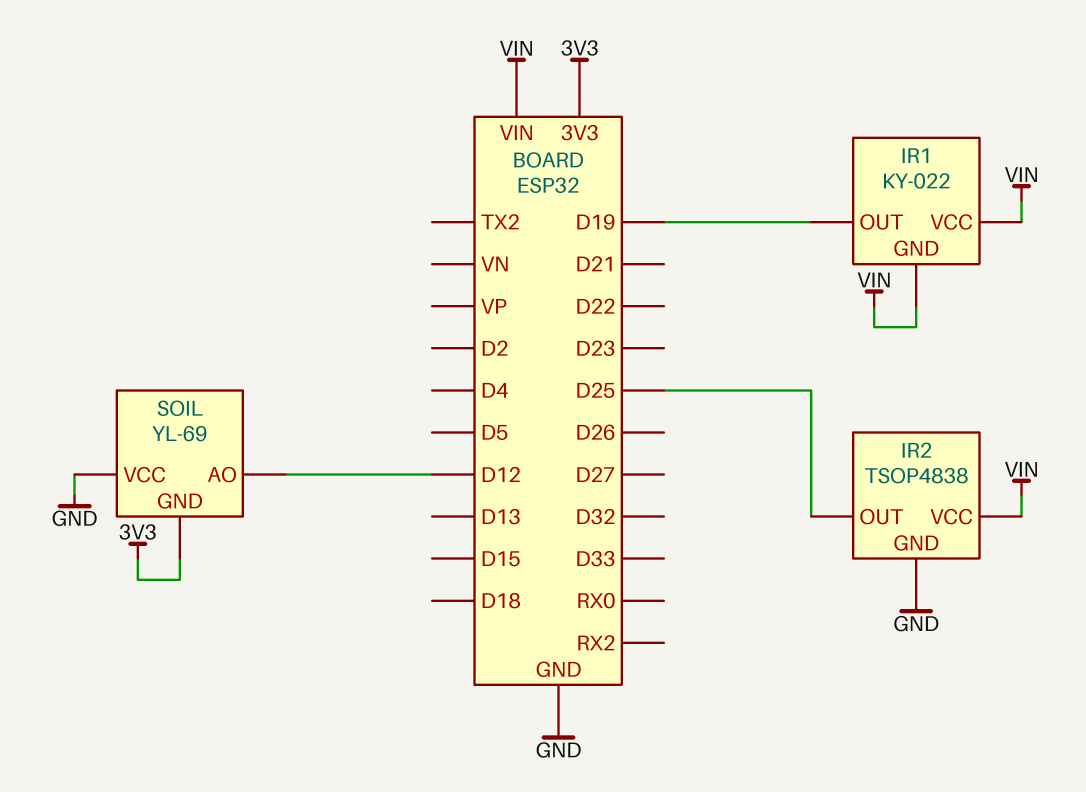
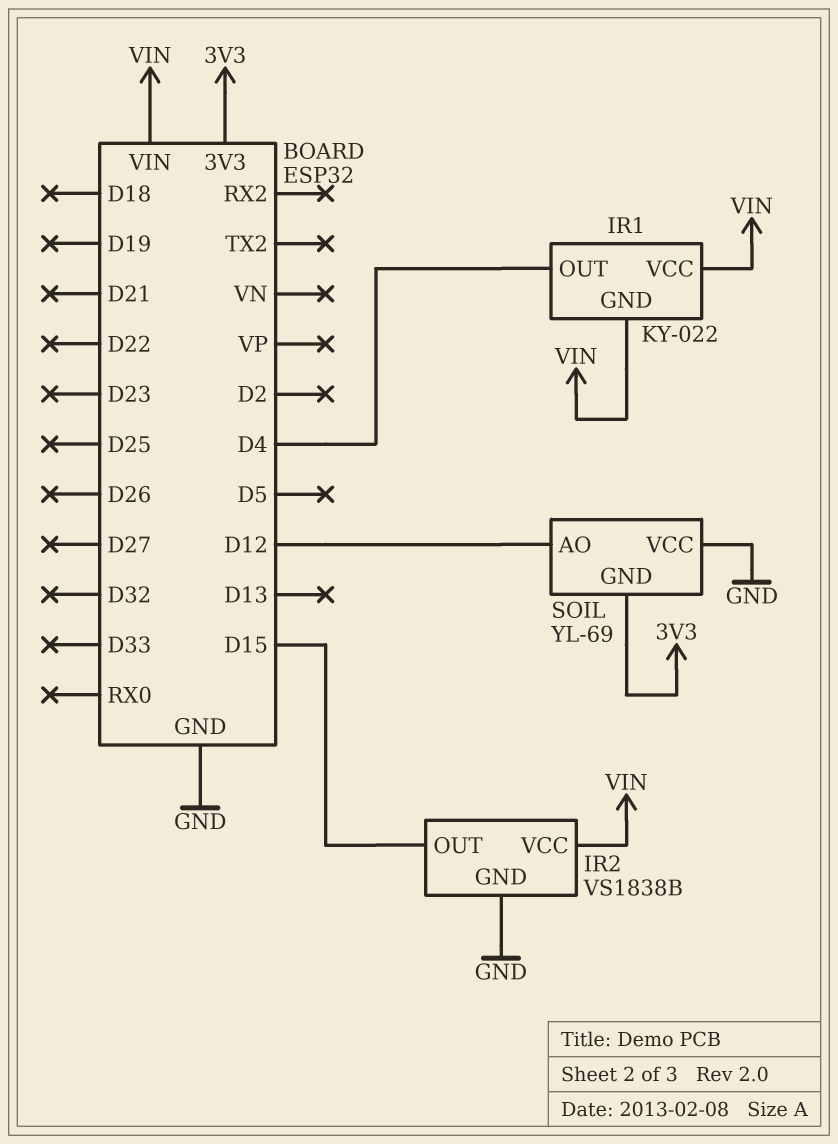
IR1 pin OUT: D19 -> D4
IR2: TSOP4838 -> VS1838B
IR2 pin OUT: D25 -> D15

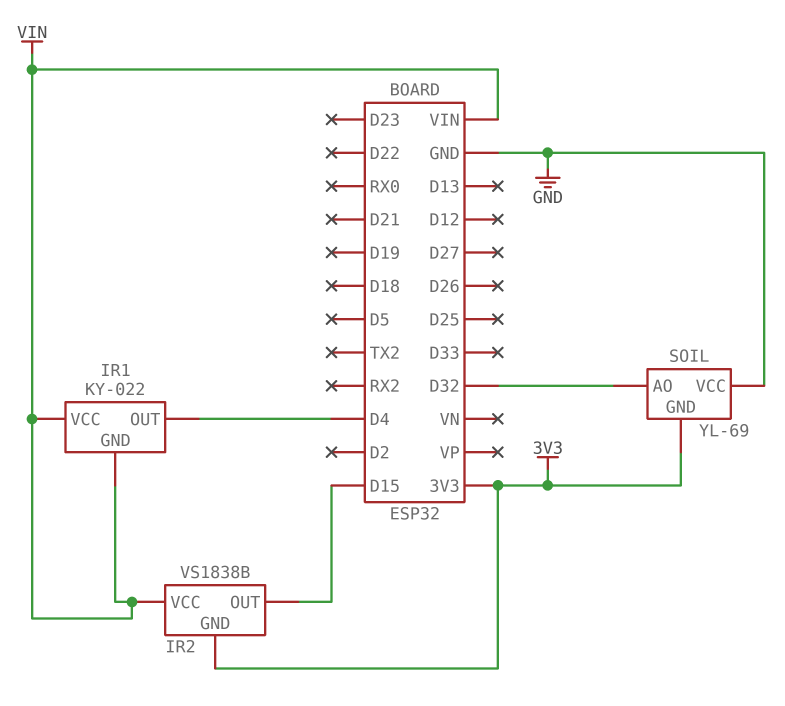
IR2 pin GND: GND -> 3V3
SOIL pin AO: D12 -> D32

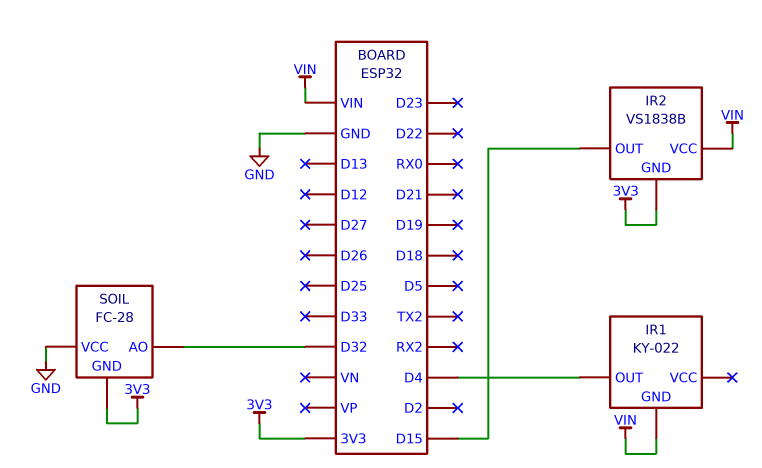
IR1 pin VCC: VIN -> none
SOIL: YL-69 -> FC-28

